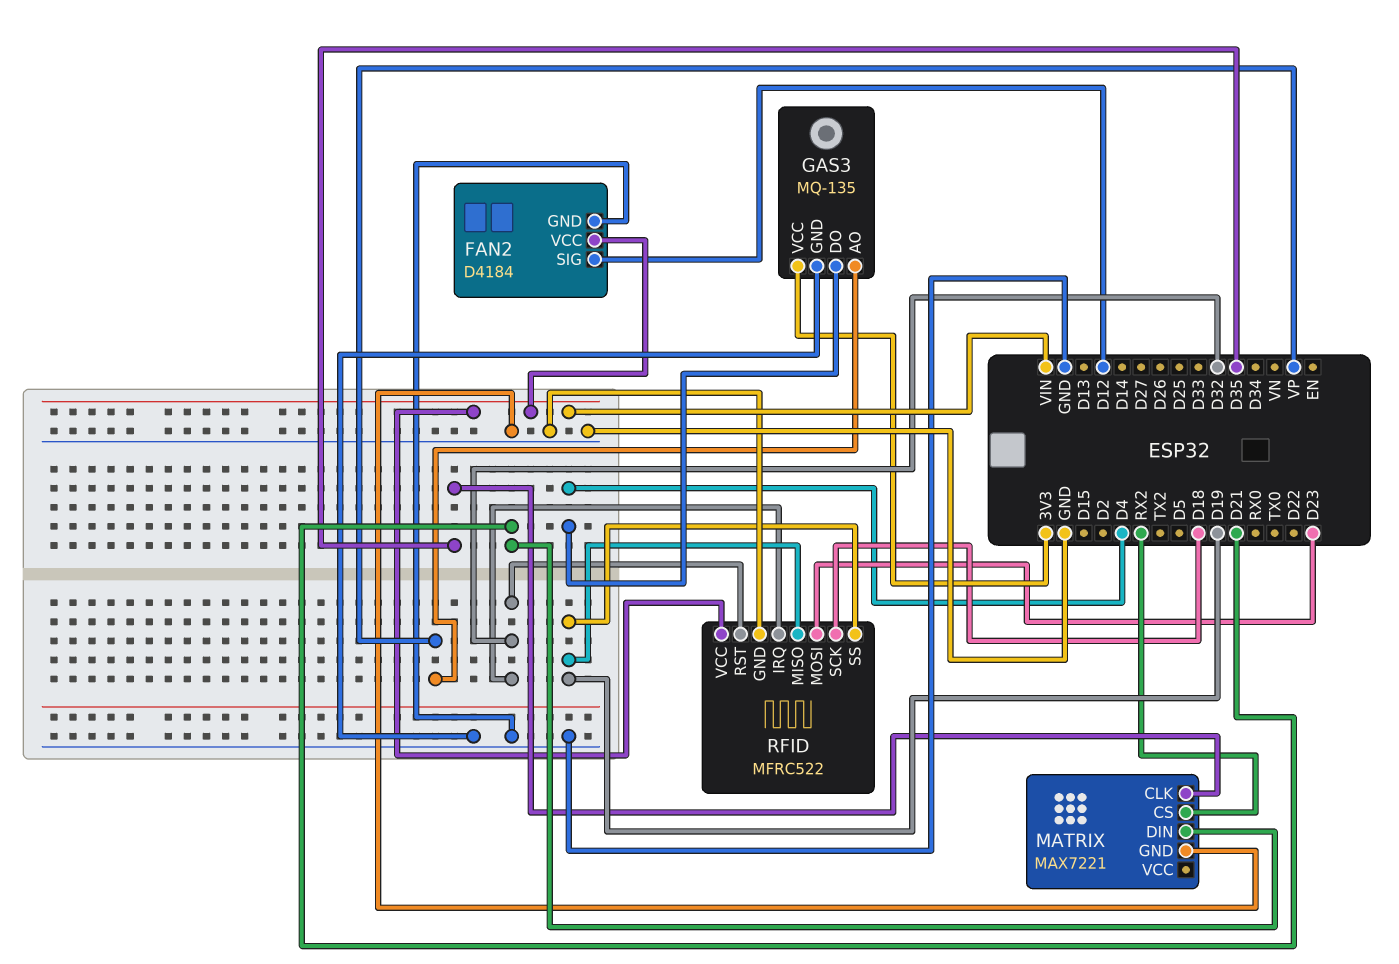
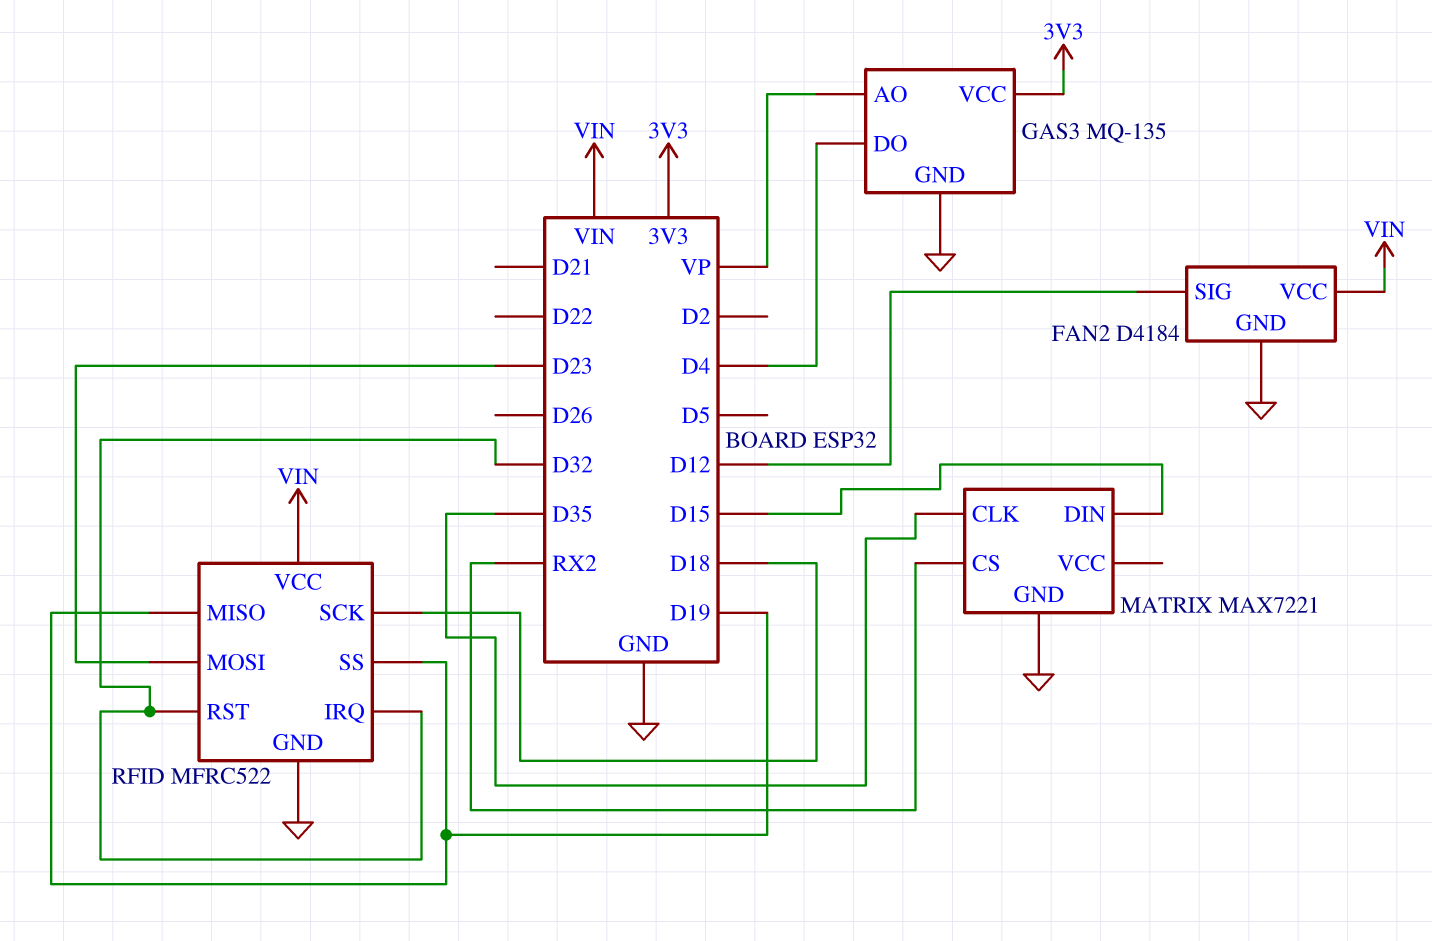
MATRIX pin DIN: D21 -> D15

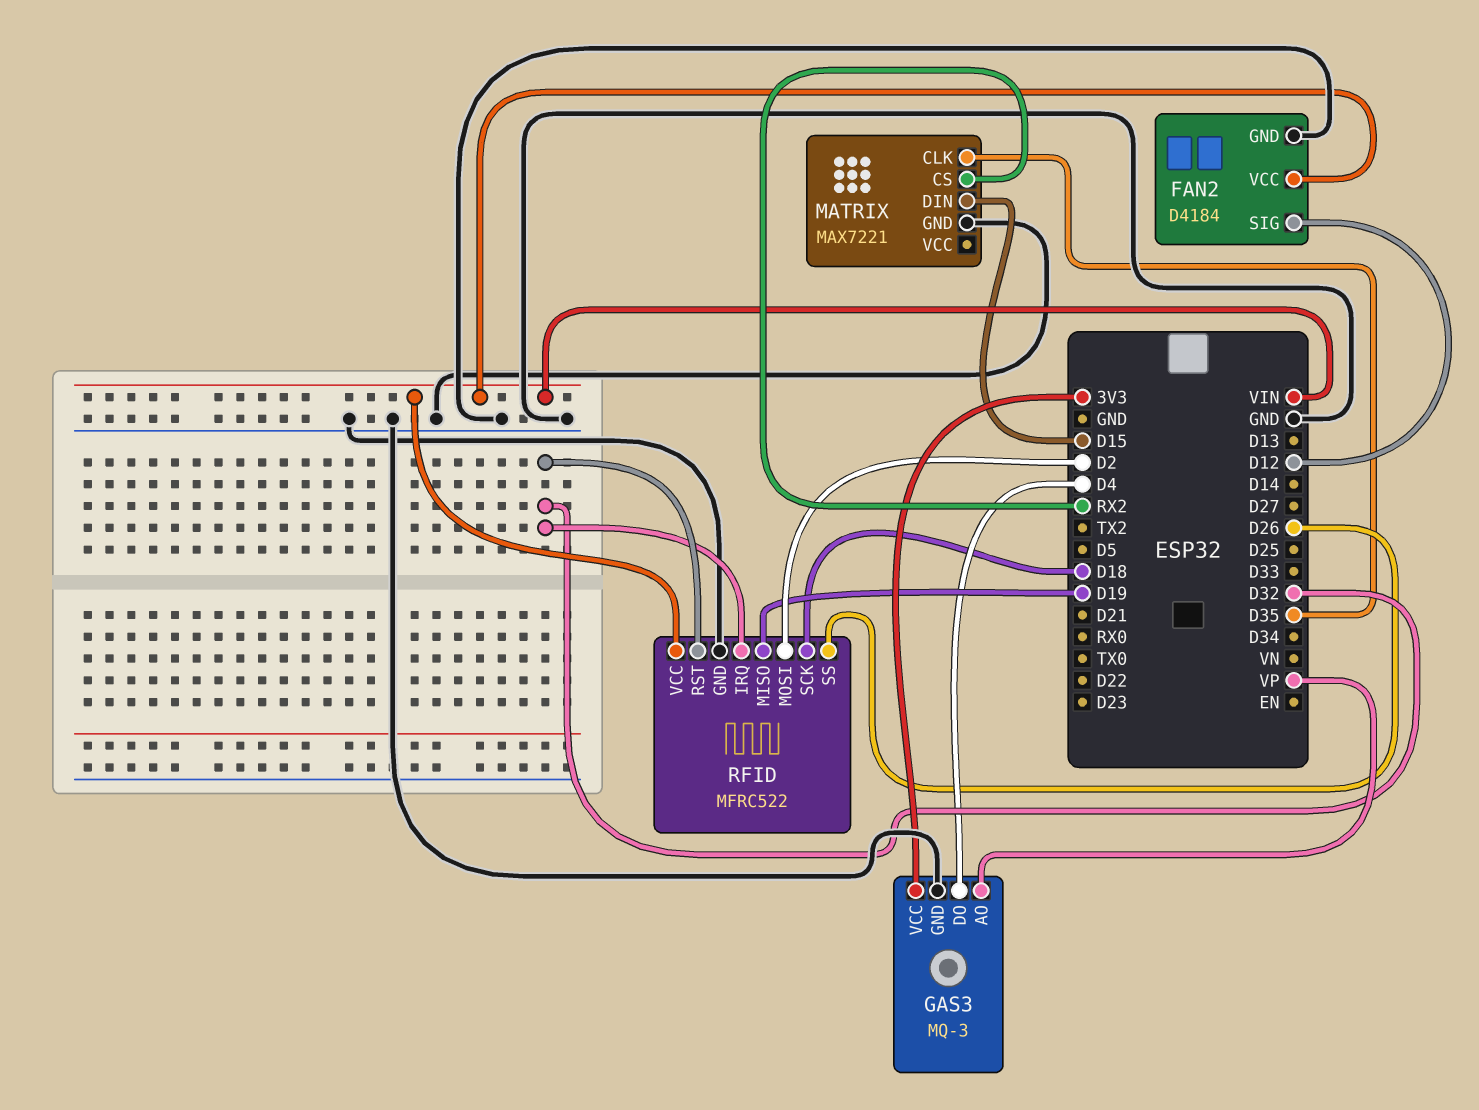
GAS3: MQ-135 -> MQ-3
RFID pin MOSI: D23 -> D2
RFID pin SS: D19 -> D26

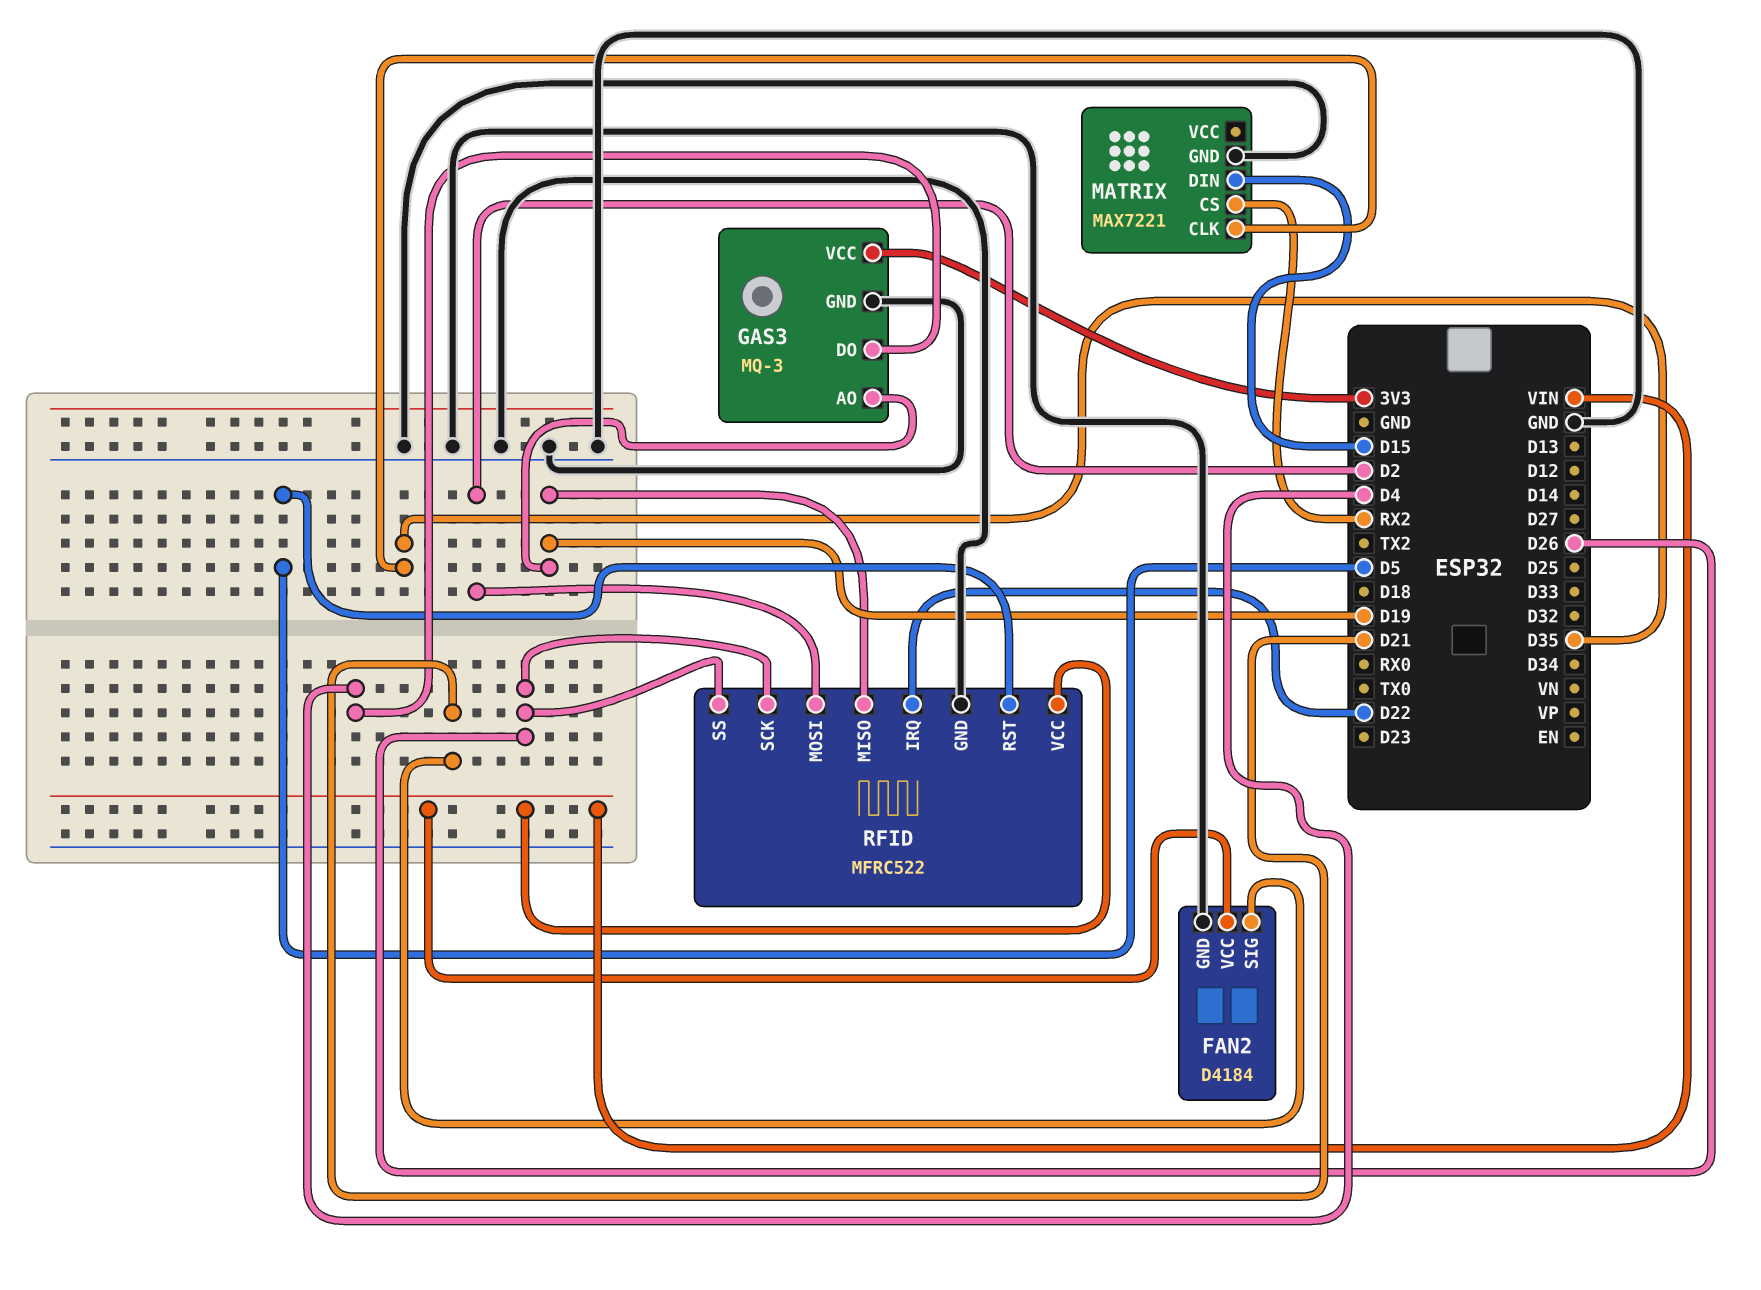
FAN2 pin SIG: D12 -> D21
GAS3 pin AO: VP -> D19
RFID pin IRQ: D32 -> D22
RFID pin RST: D32 -> D5
RFID pin SCK: D18 -> D26

